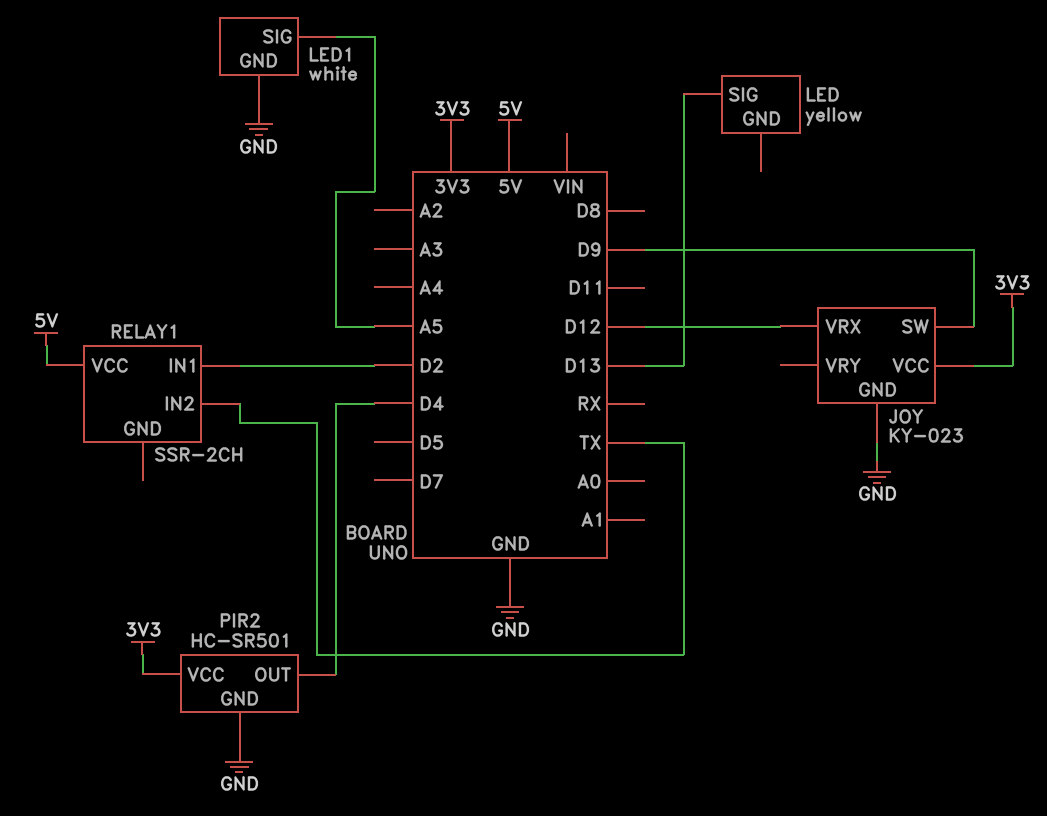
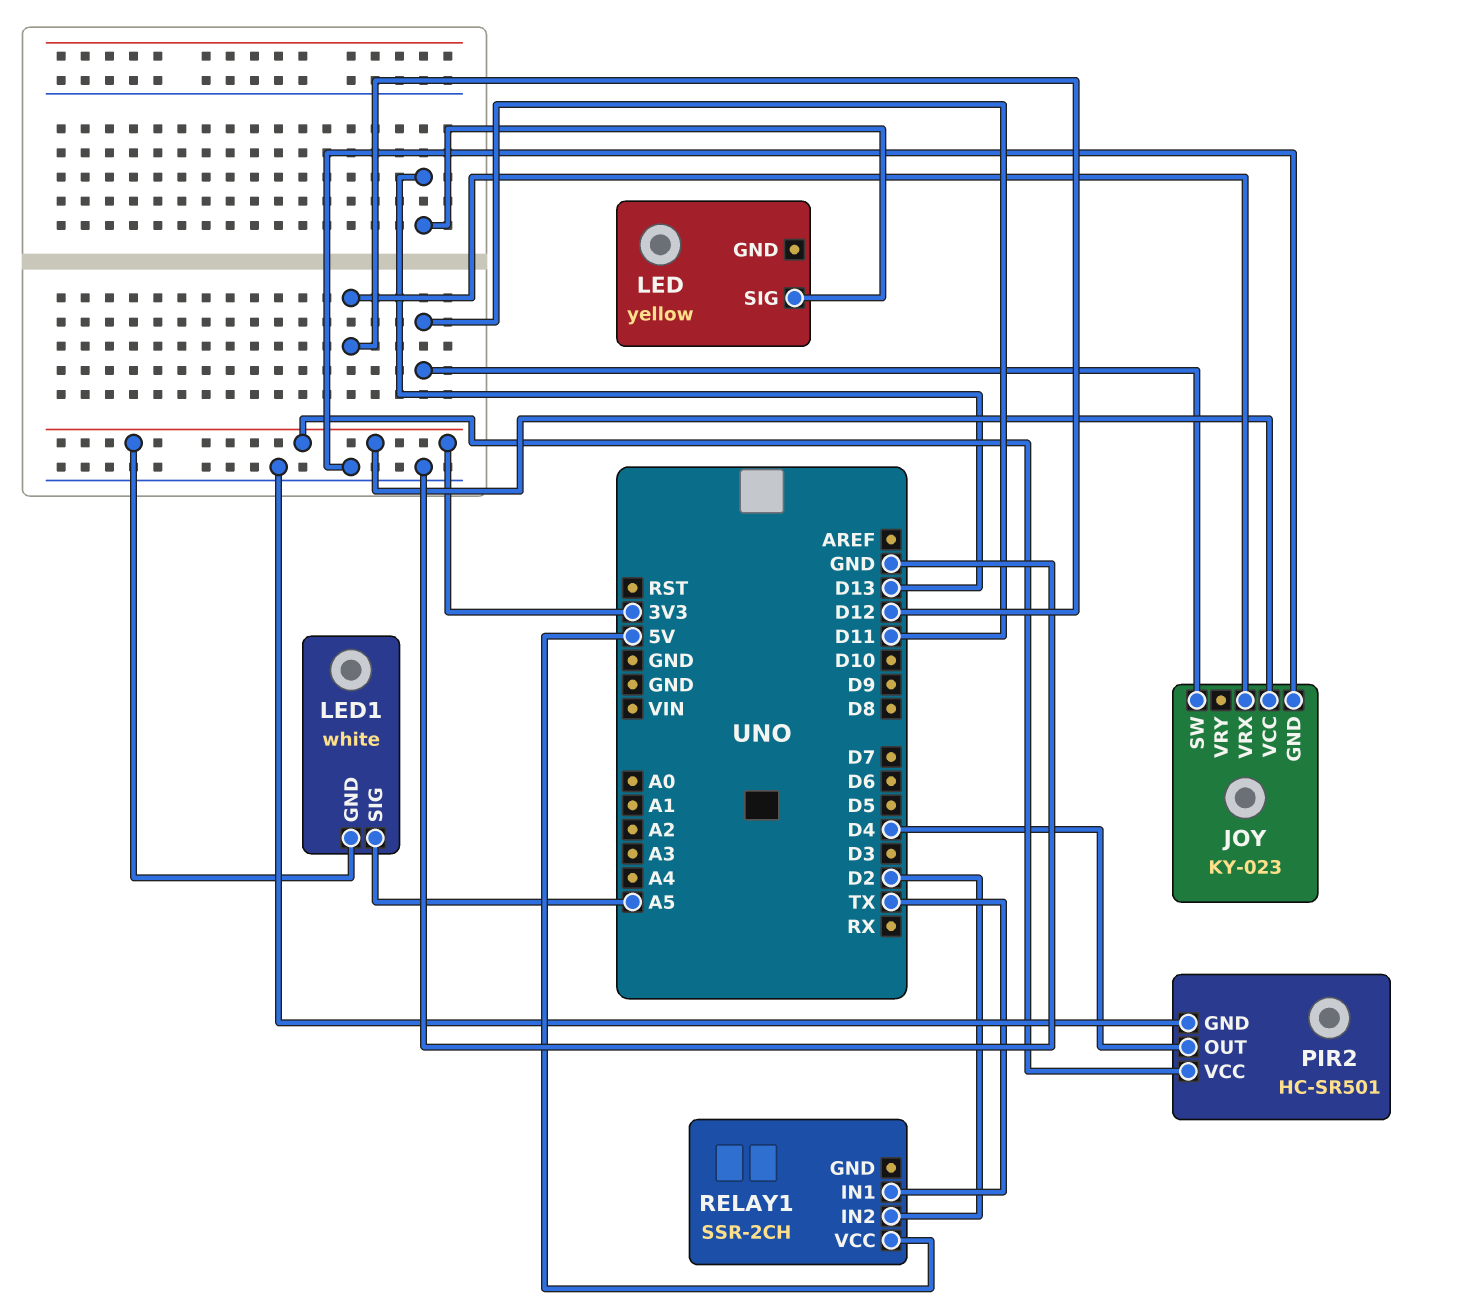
JOY pin SW: D9 -> D11
LED1 pin GND: GND -> 3V3
RELAY1 pin IN1: D2 -> TX
RELAY1 pin IN2: TX -> D2

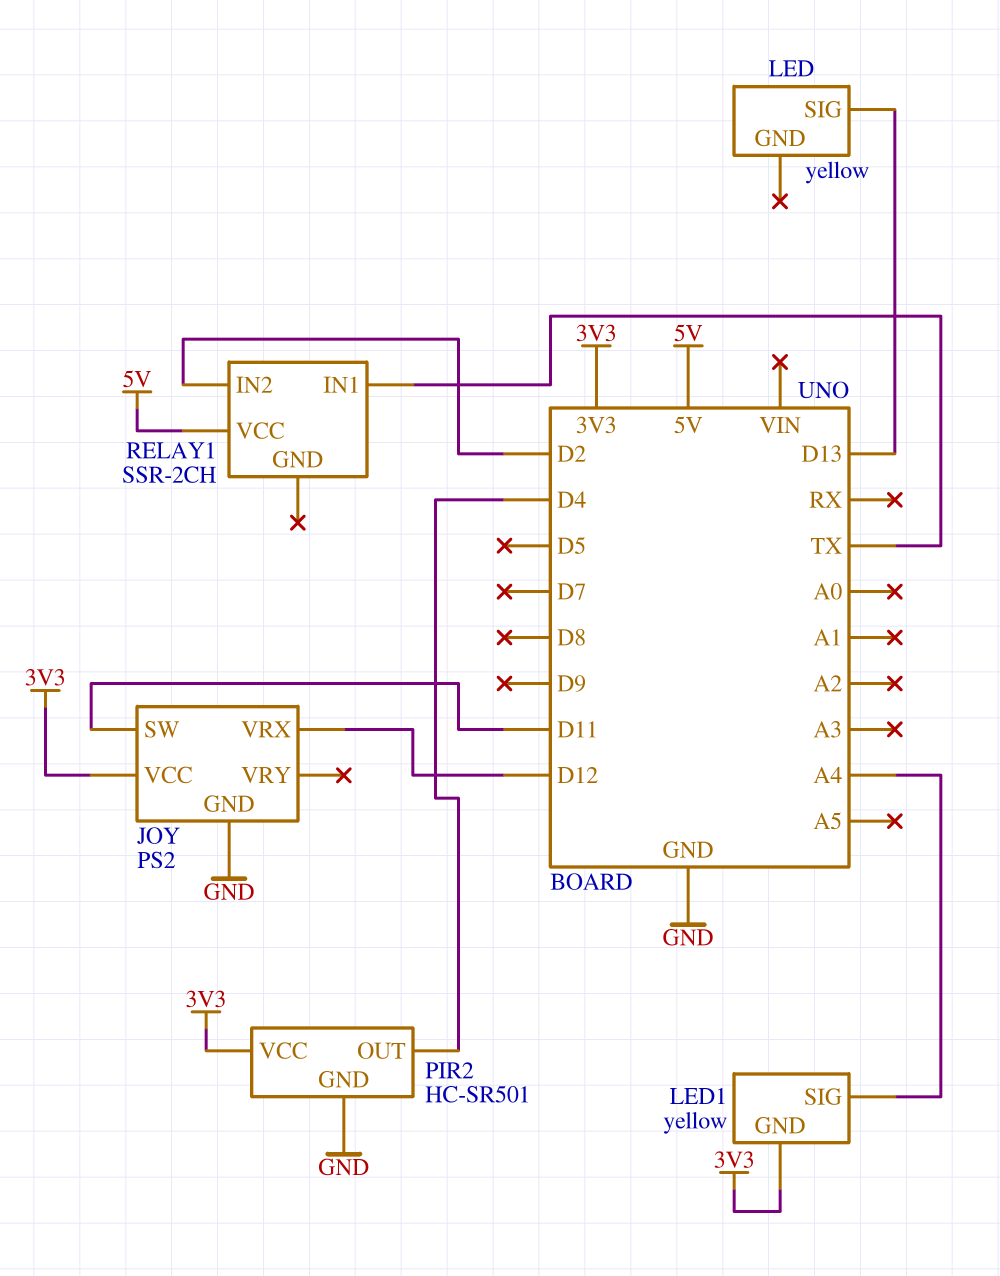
JOY: KY-023 -> PS2
LED1: white -> yellow
LED1 pin SIG: A5 -> A4

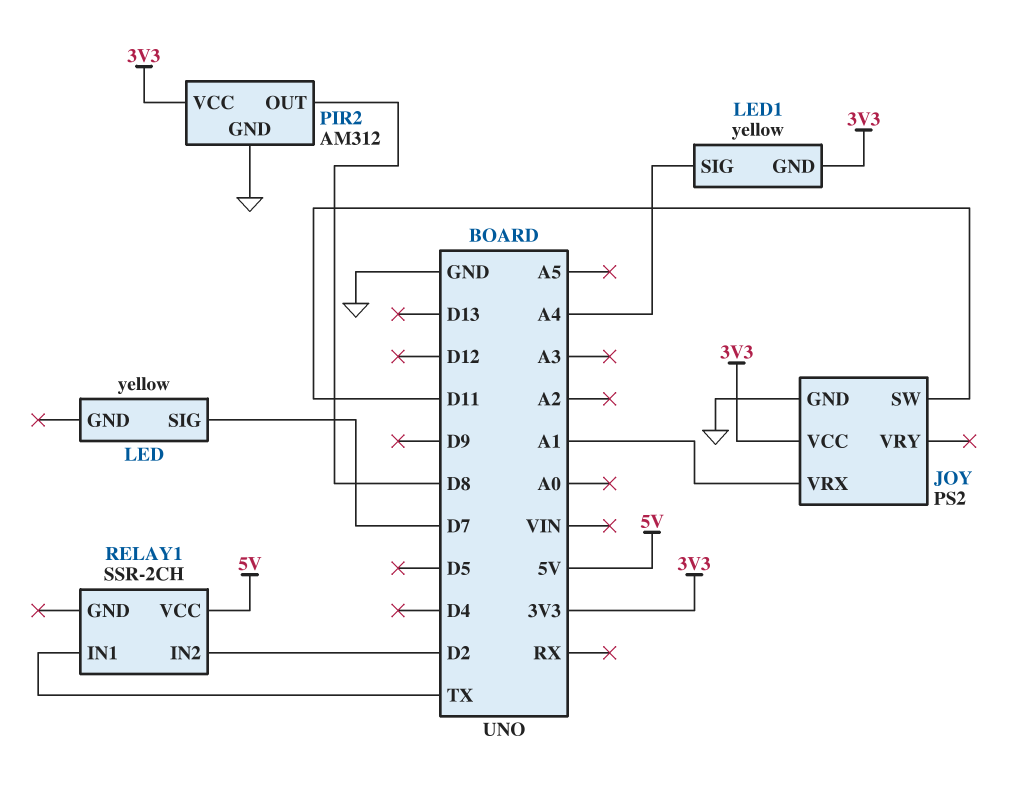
JOY pin VRX: D12 -> A1
LED pin SIG: D13 -> D7
PIR2: HC-SR501 -> AM312
PIR2 pin OUT: D4 -> D8

